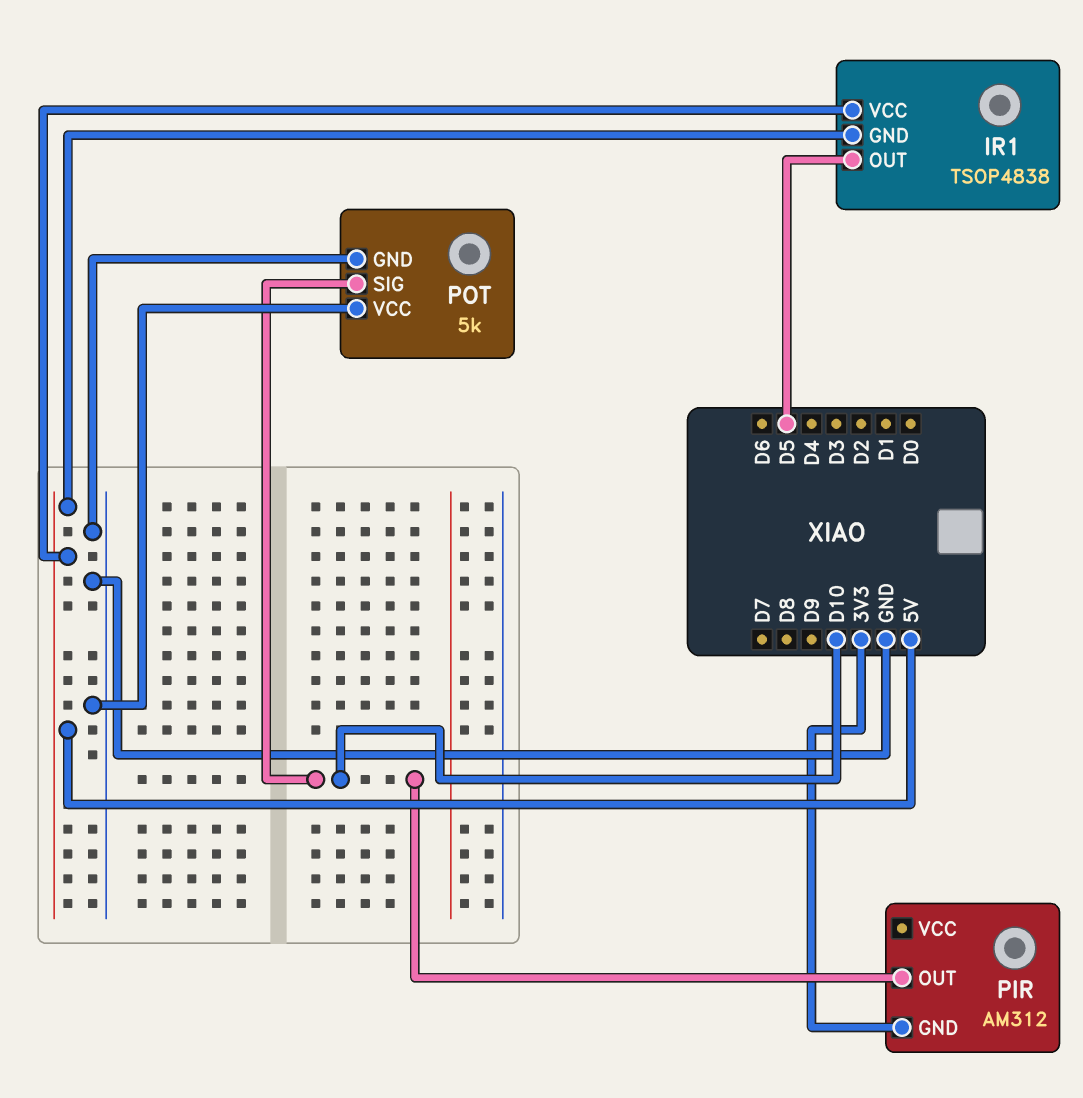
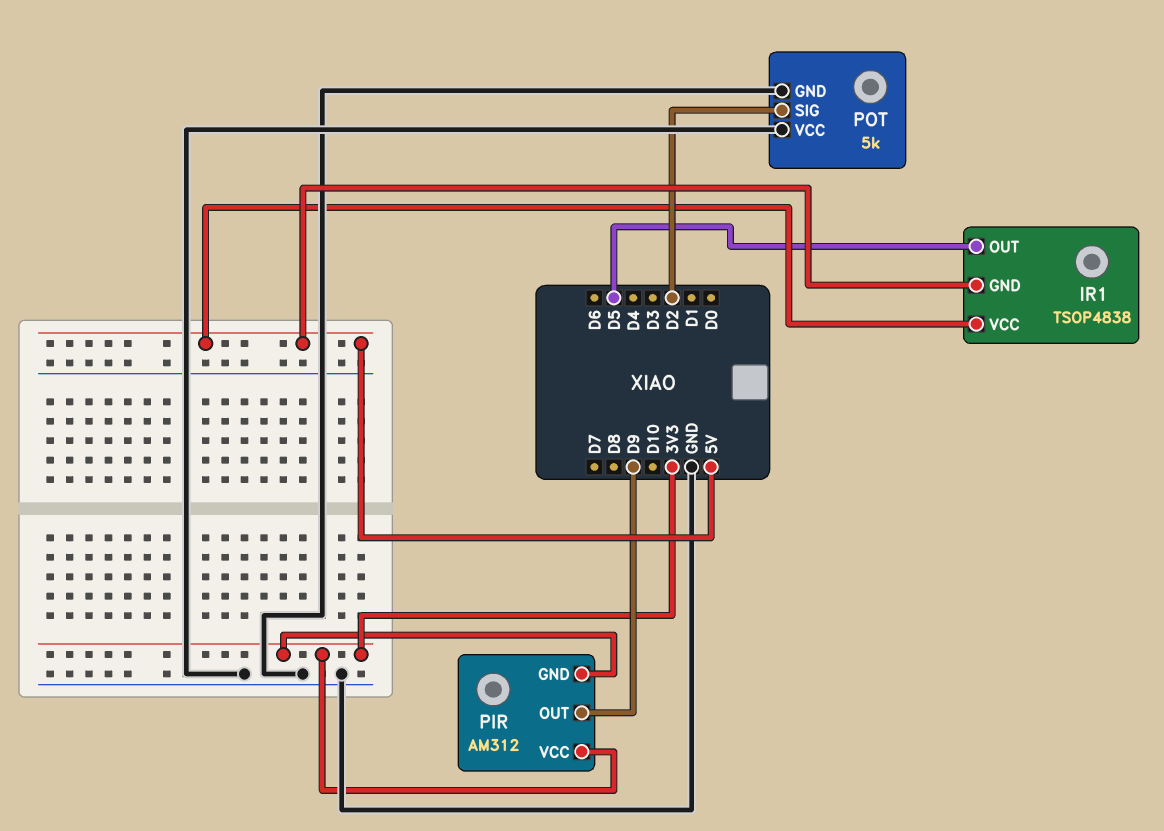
PIR pin OUT: D10 -> D9
PIR pin VCC: none -> 3V3
POT pin SIG: D10 -> D2

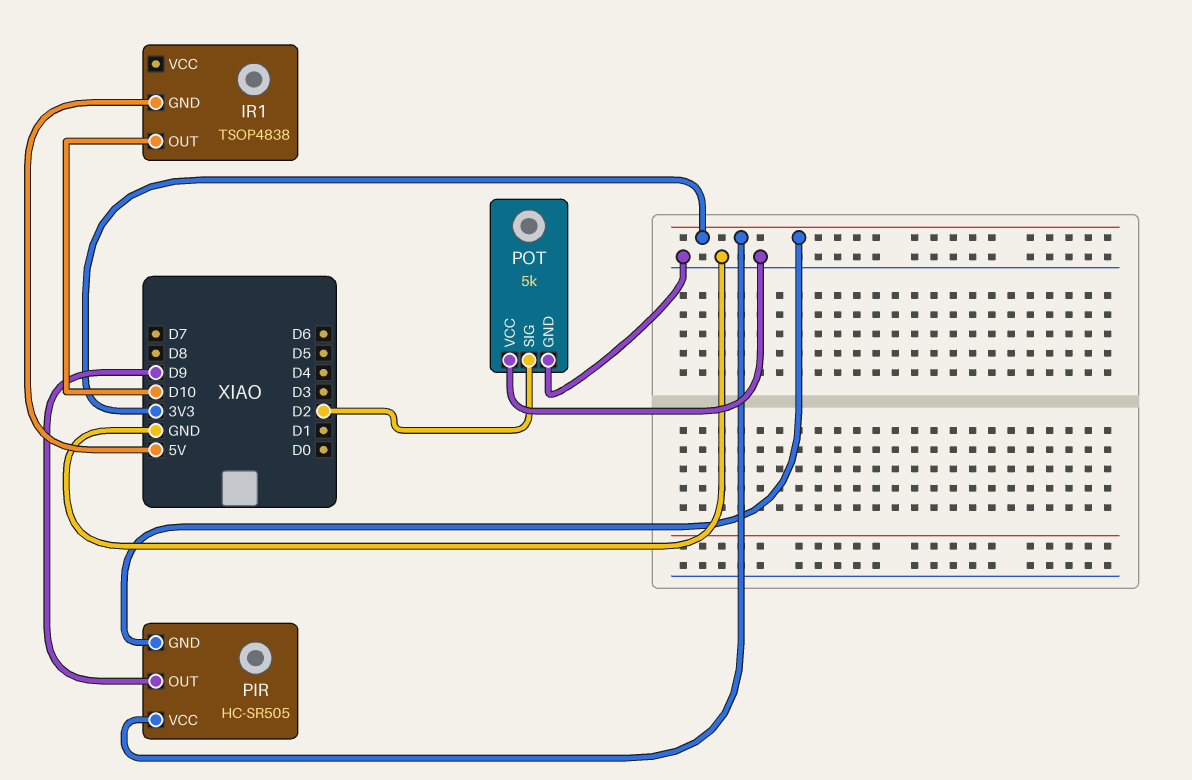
IR1 pin OUT: D5 -> D10
IR1 pin VCC: 5V -> none
PIR: AM312 -> HC-SR505

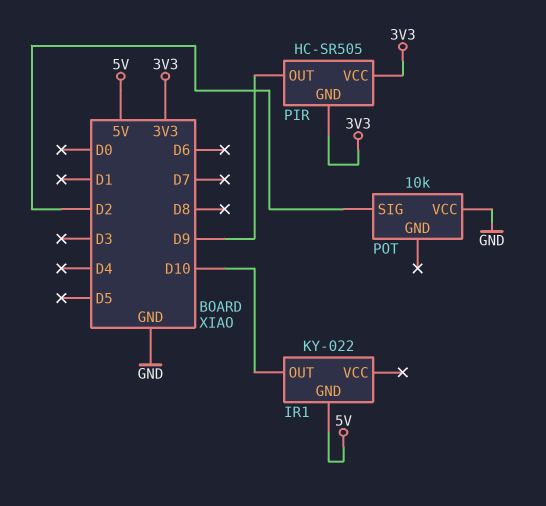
IR1: TSOP4838 -> KY-022
POT: 5k -> 10k
POT pin GND: GND -> none

